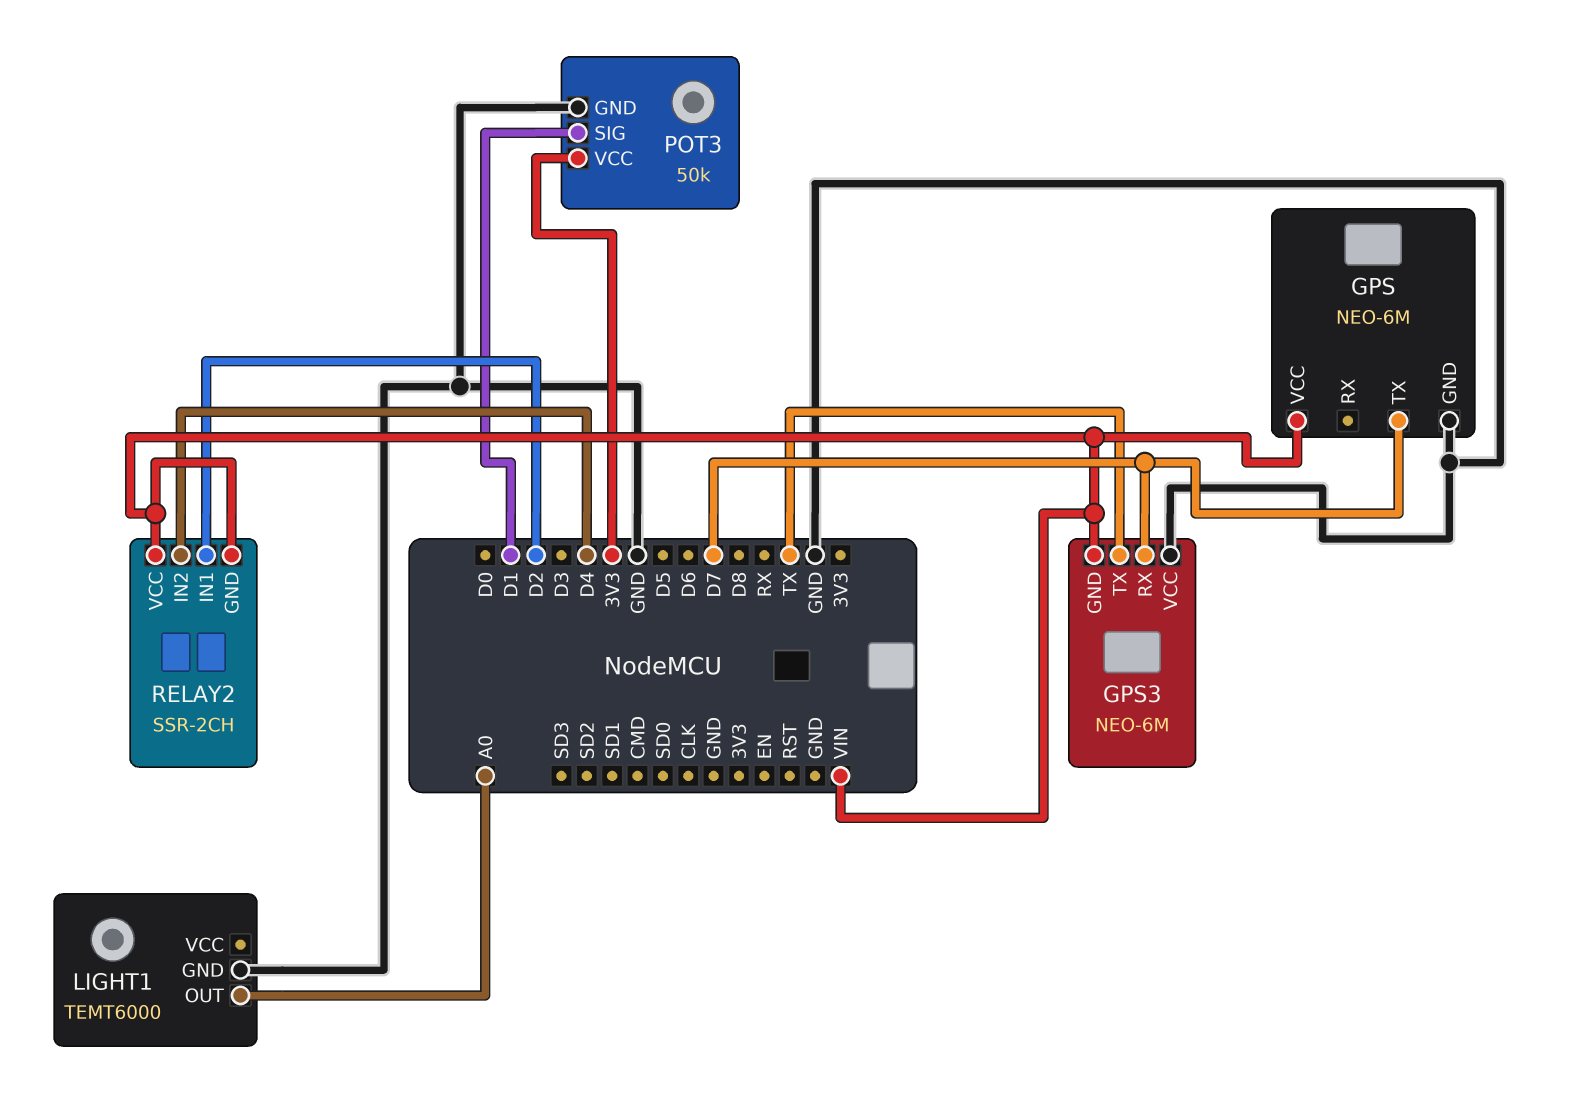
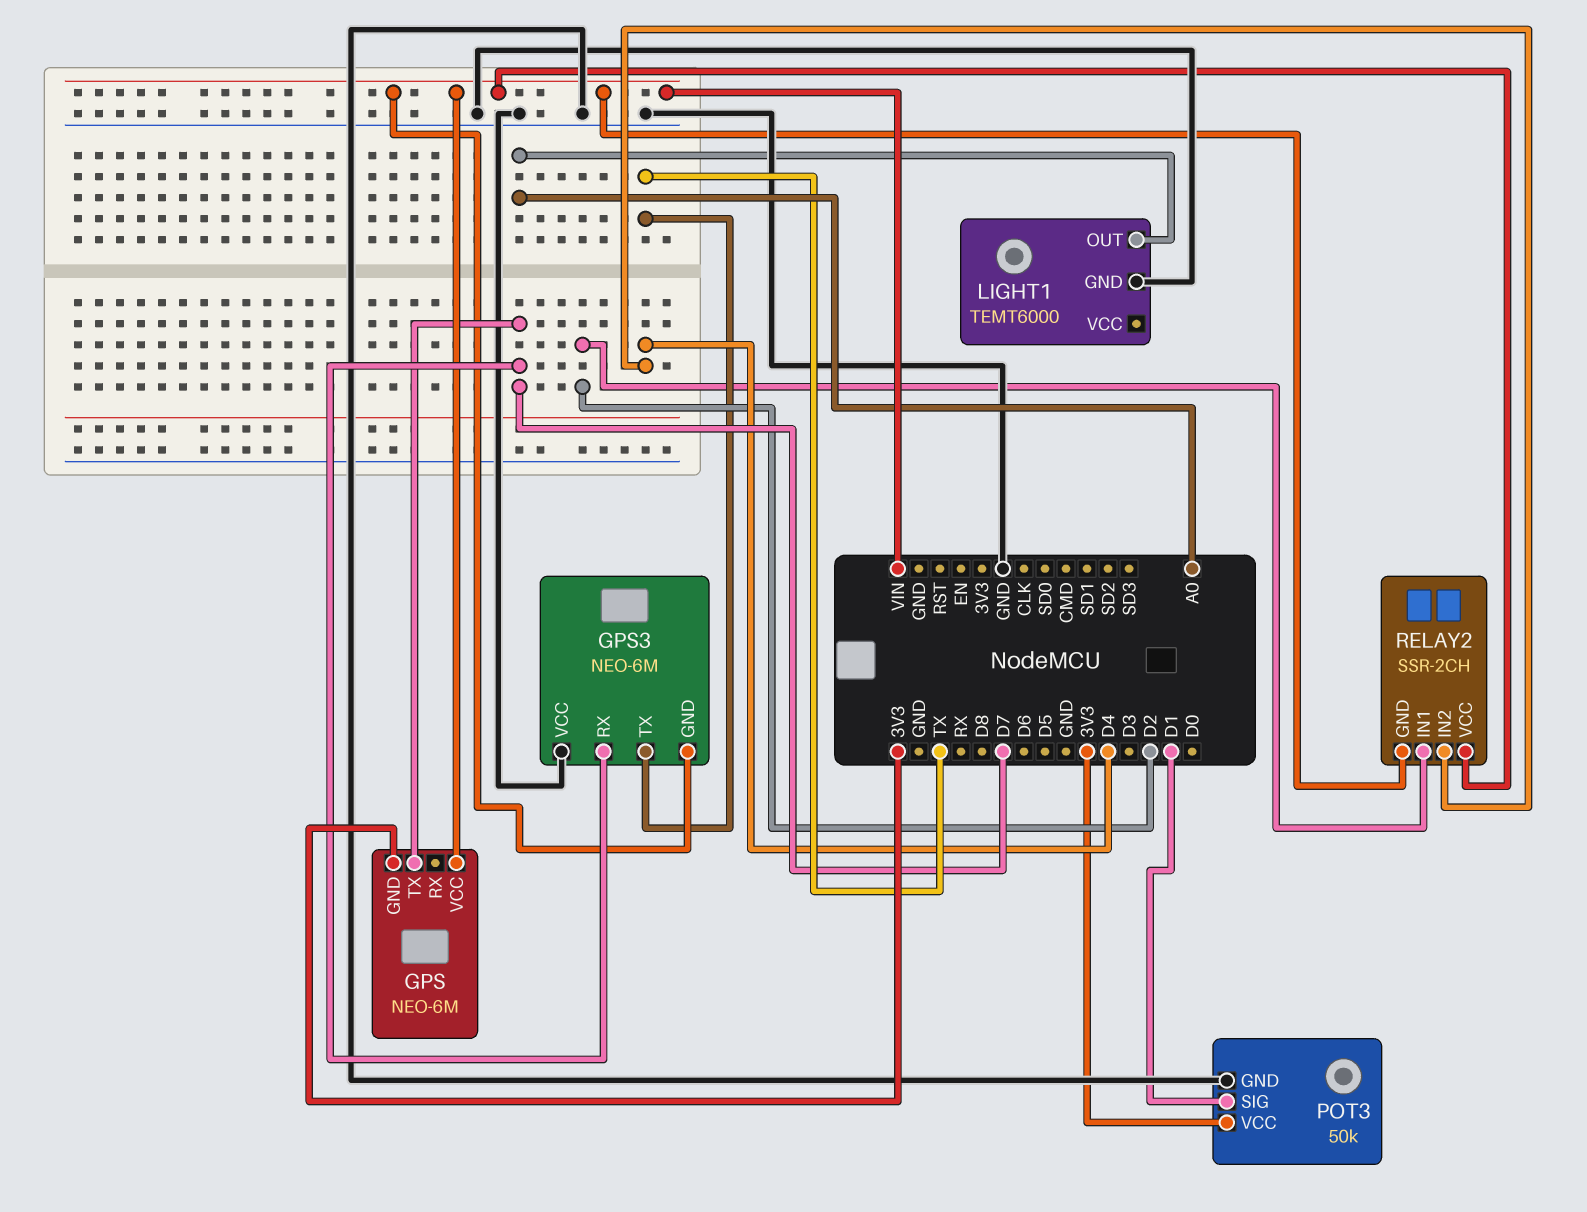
GPS pin GND: GND -> 3V3

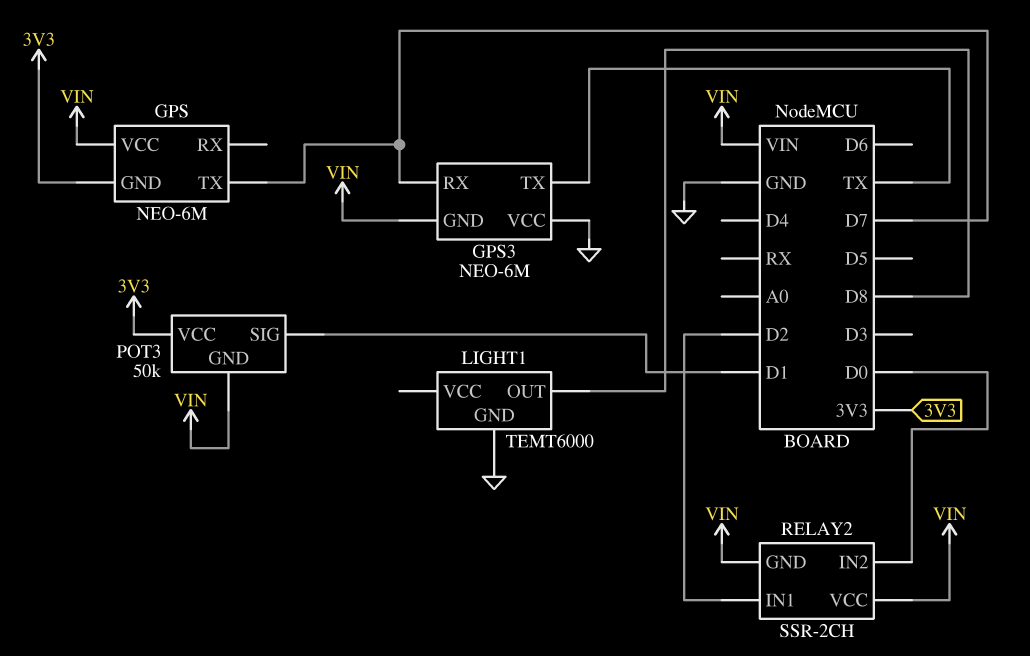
LIGHT1 pin OUT: A0 -> D8
POT3 pin GND: GND -> VIN
RELAY2 pin IN2: D4 -> D0

